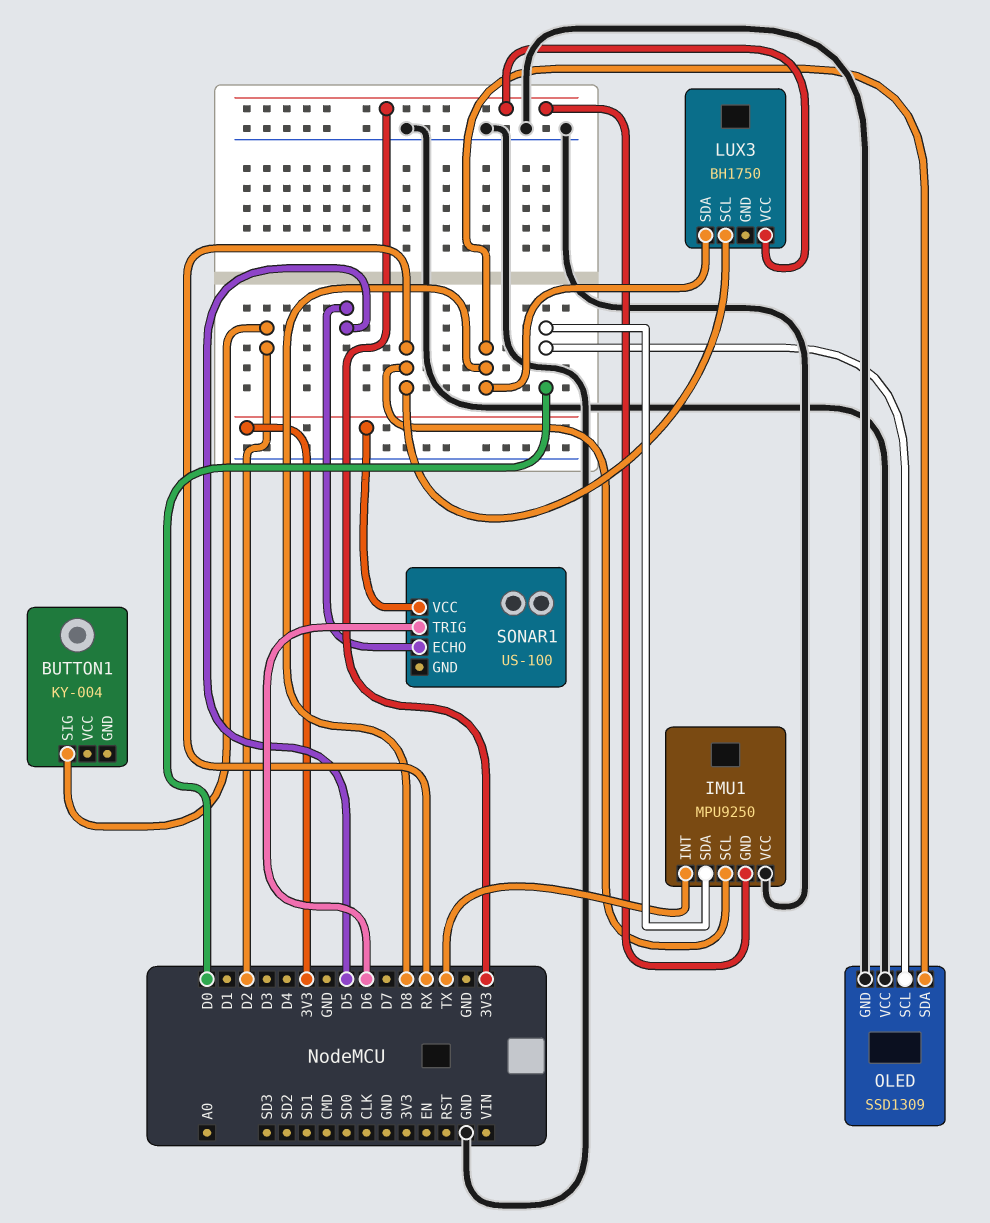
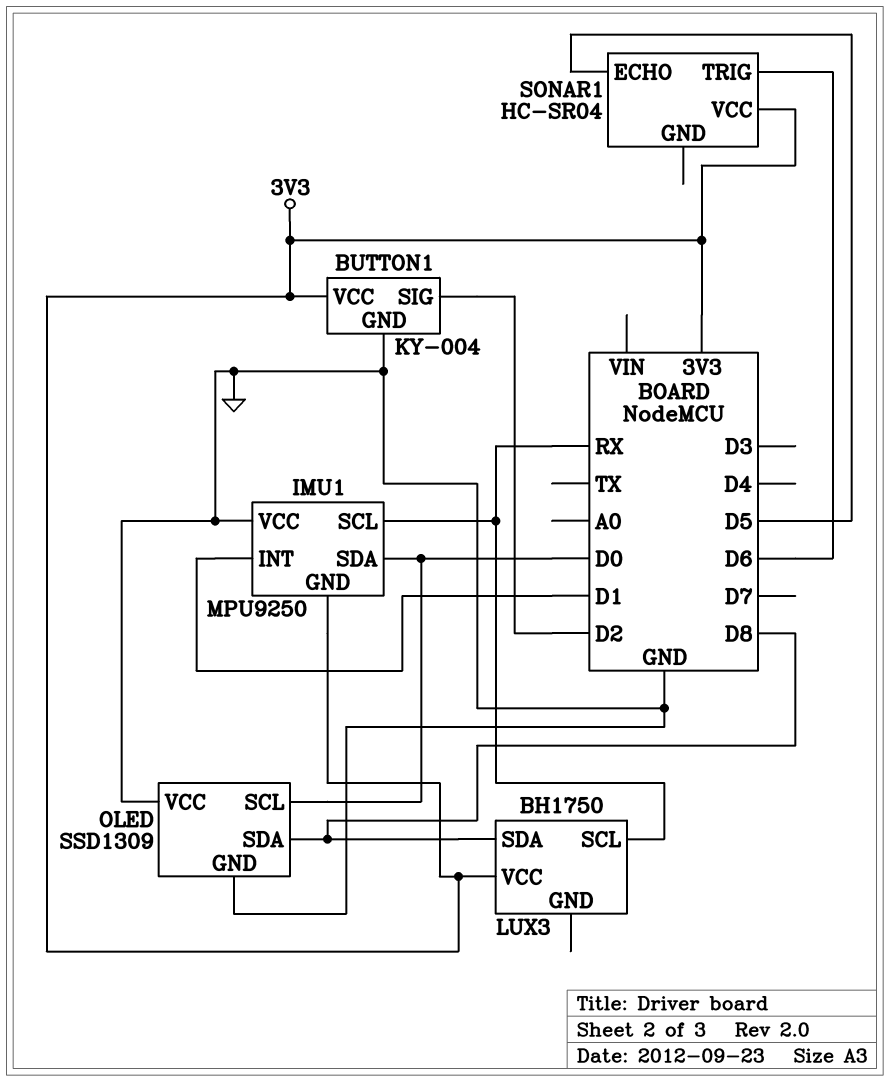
BUTTON1 pin GND: none -> GND
BUTTON1 pin VCC: none -> 3V3
IMU1 pin INT: TX -> D1
SONAR1: US-100 -> HC-SR04

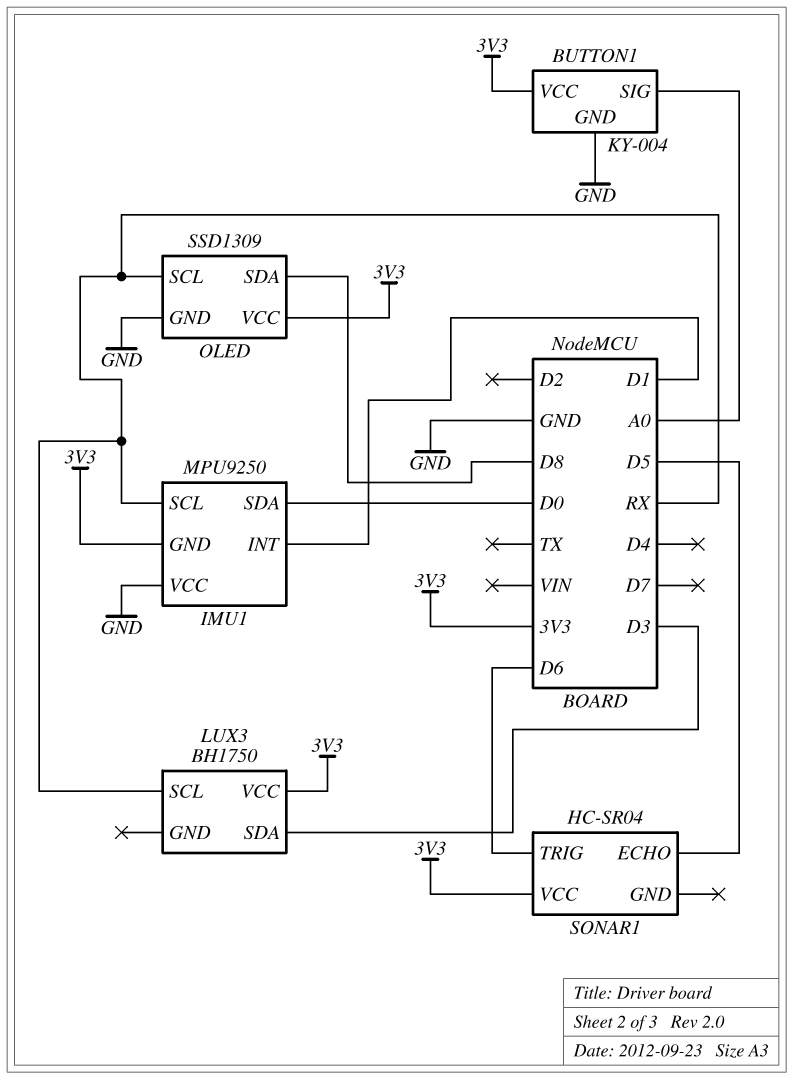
BUTTON1 pin SIG: D2 -> A0
LUX3 pin SDA: D8 -> D3
OLED pin SCL: D0 -> RX
OLED pin VCC: GND -> 3V3

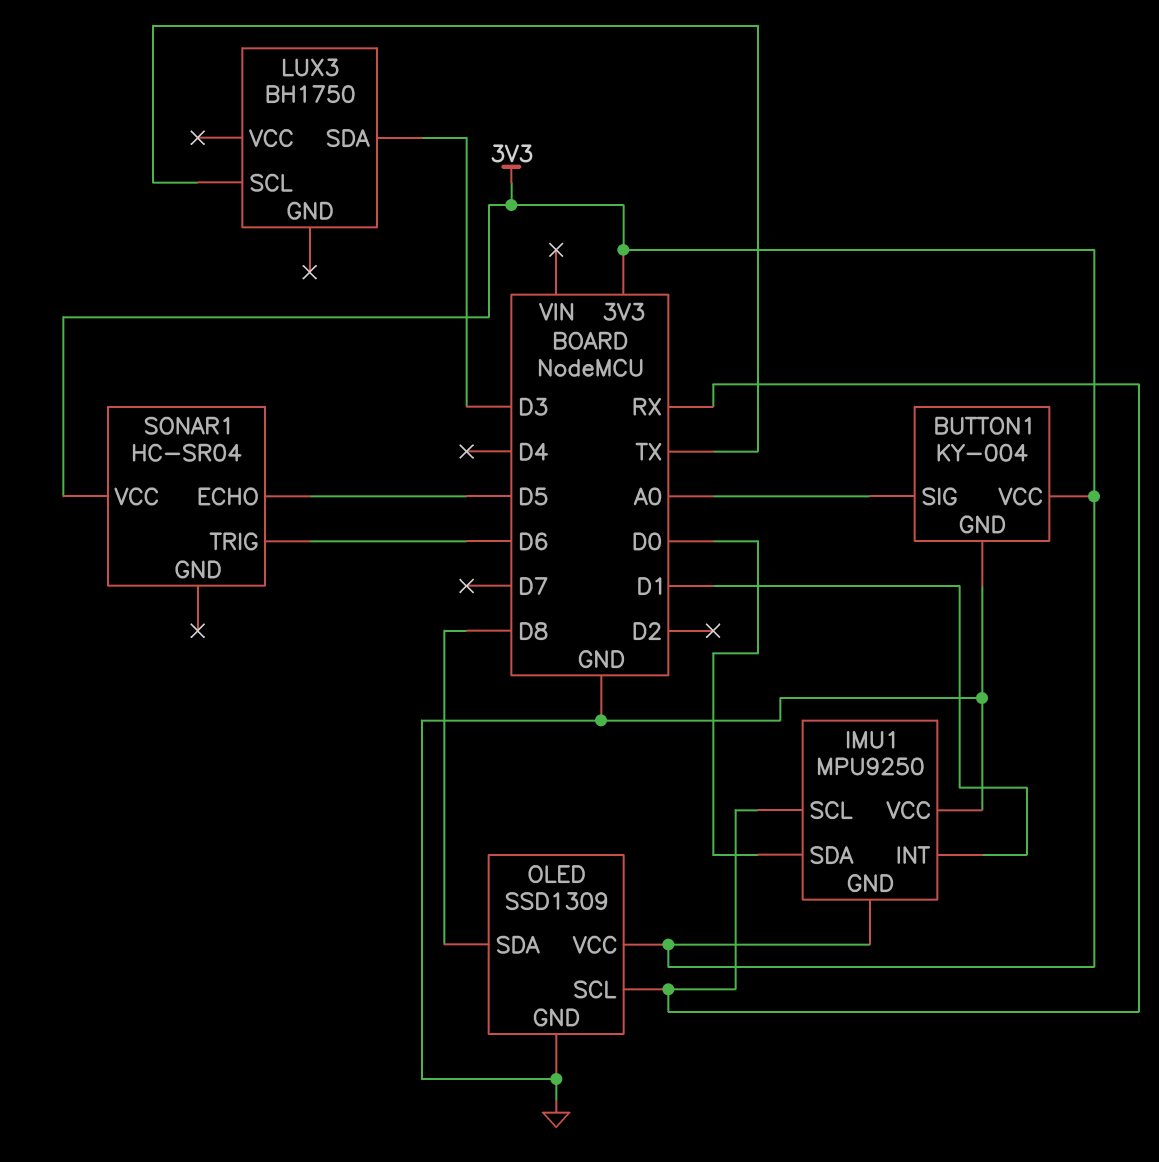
LUX3 pin SCL: RX -> TX
LUX3 pin VCC: 3V3 -> none

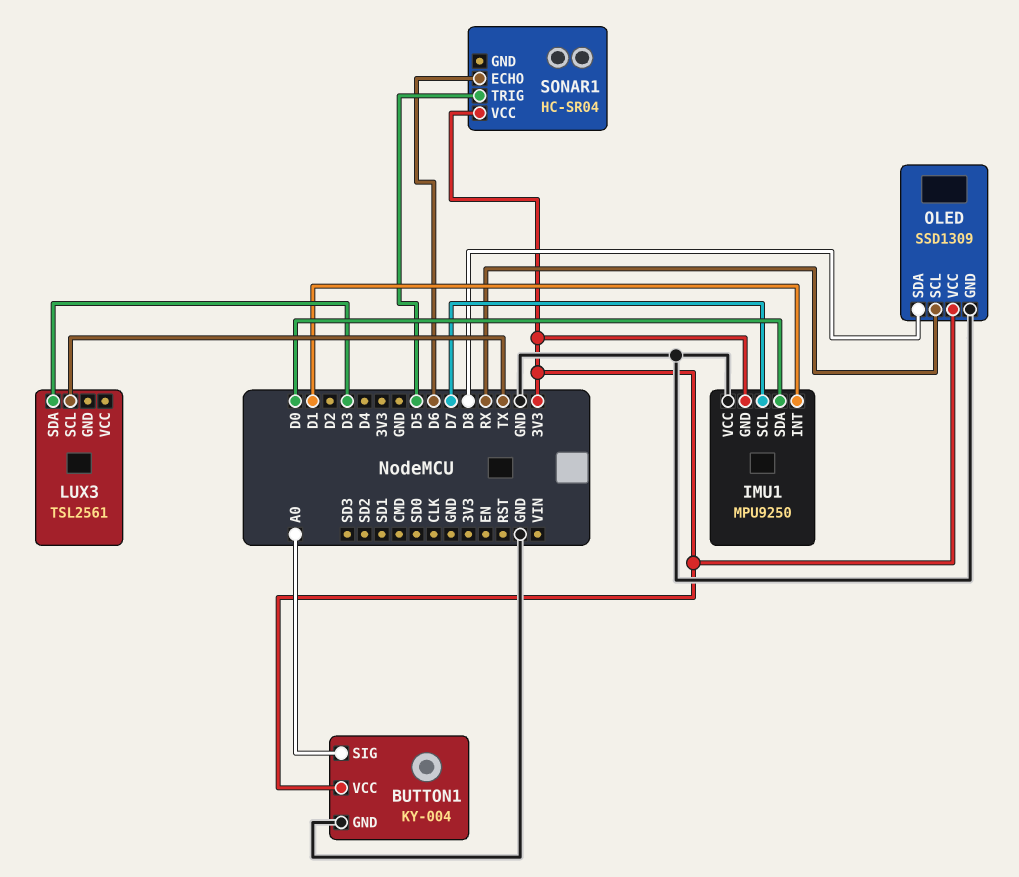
IMU1 pin SCL: RX -> D7
LUX3: BH1750 -> TSL2561
SONAR1 pin ECHO: D5 -> D6
SONAR1 pin TRIG: D6 -> D5

